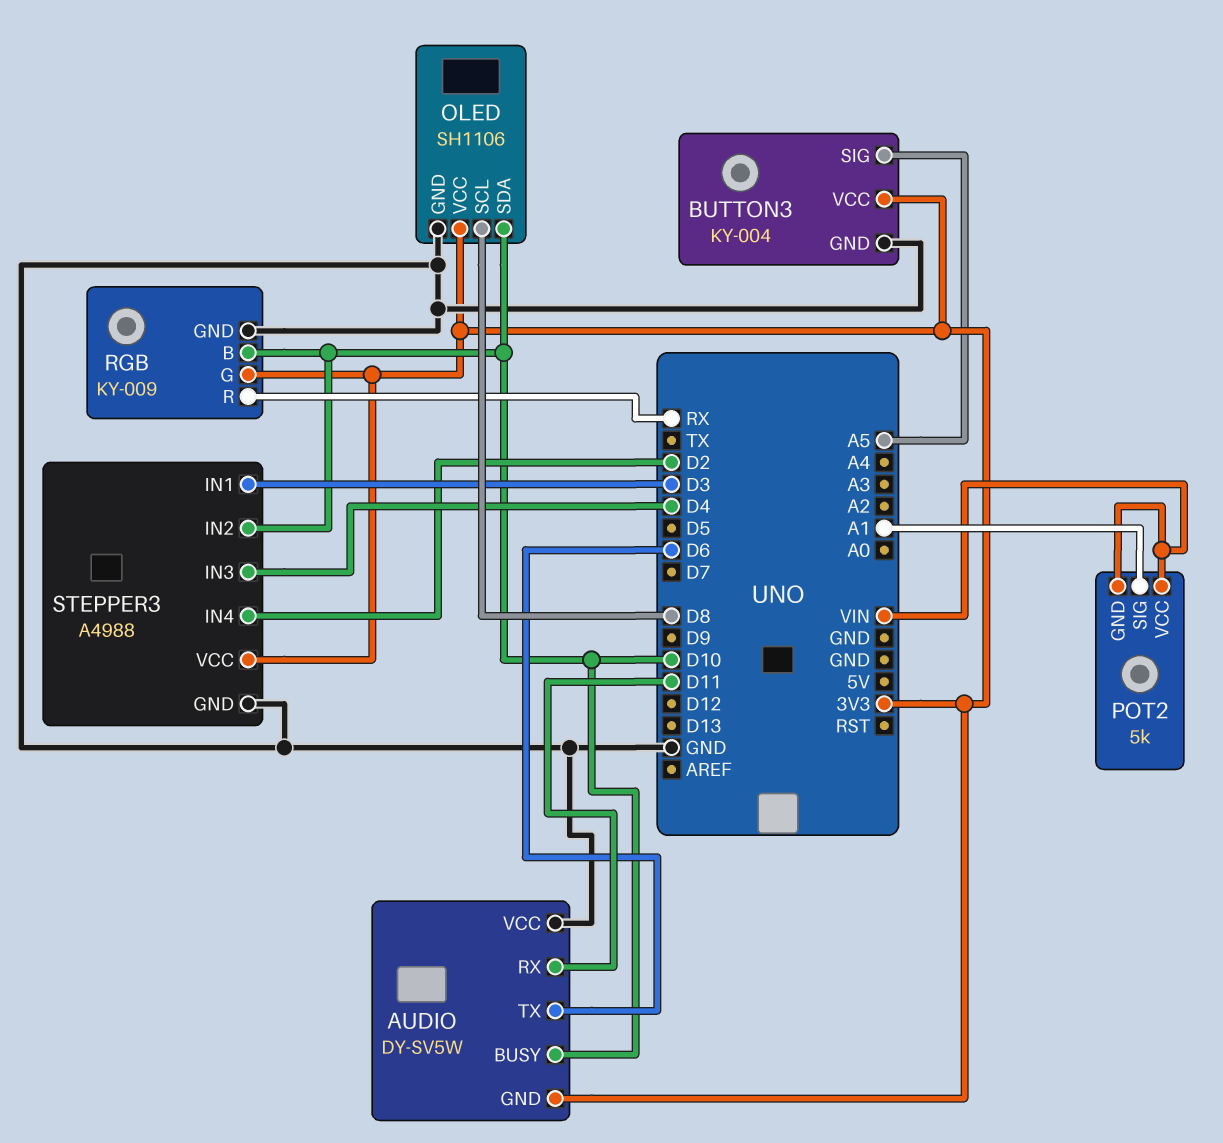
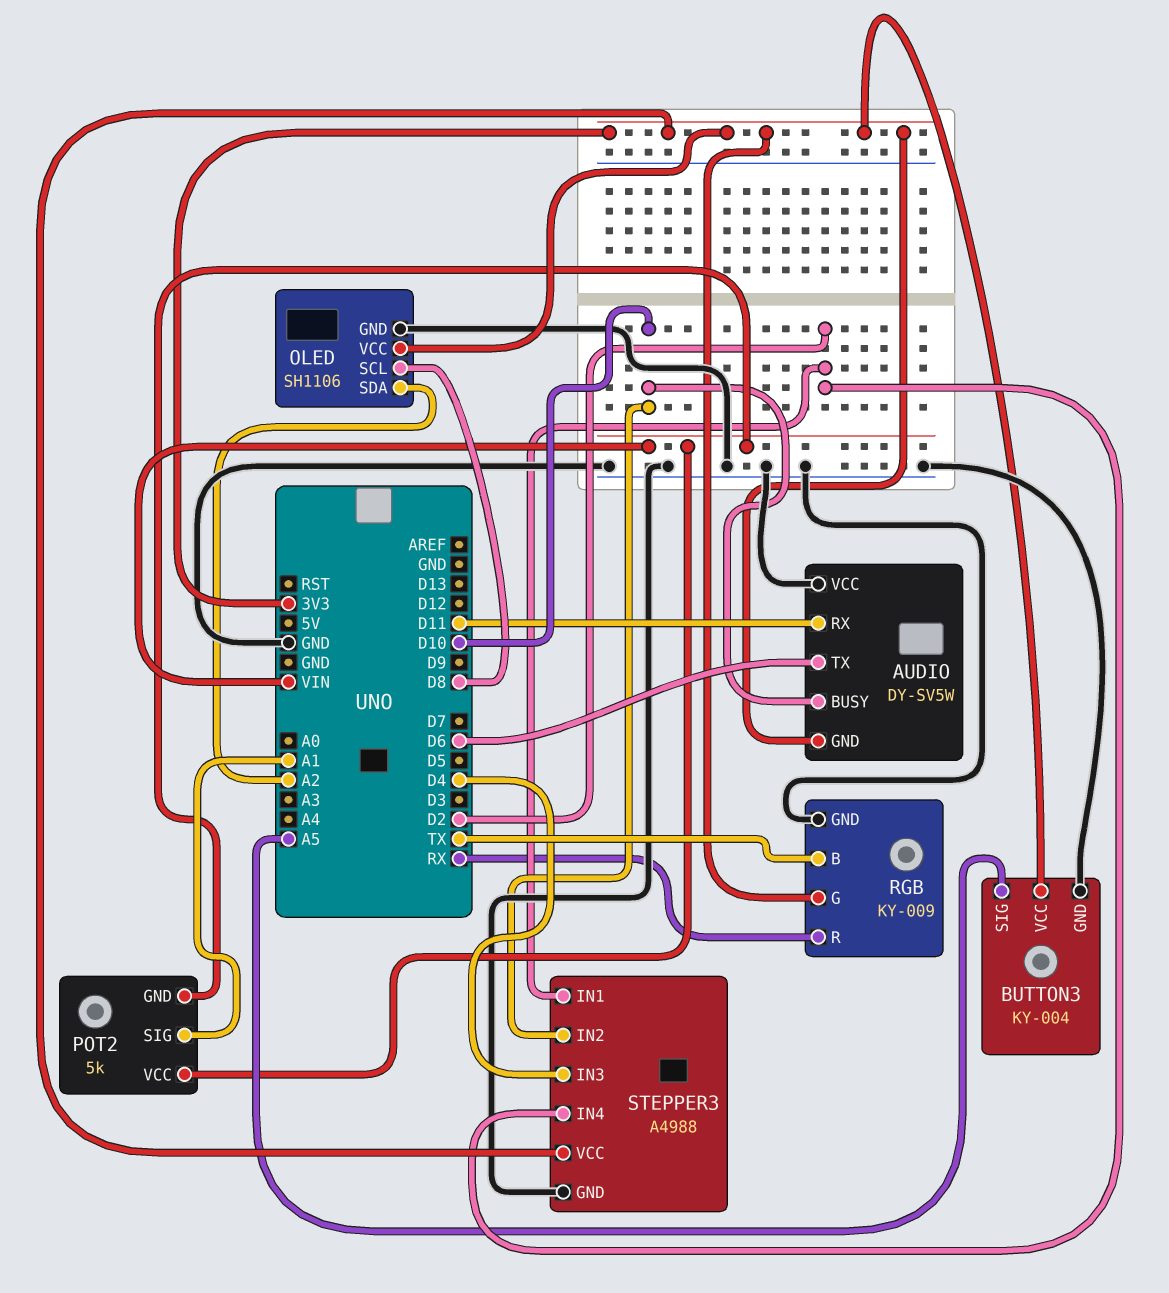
OLED pin SDA: D10 -> A2
RGB pin B: D10 -> TX
STEPPER3 pin IN1: D3 -> D2

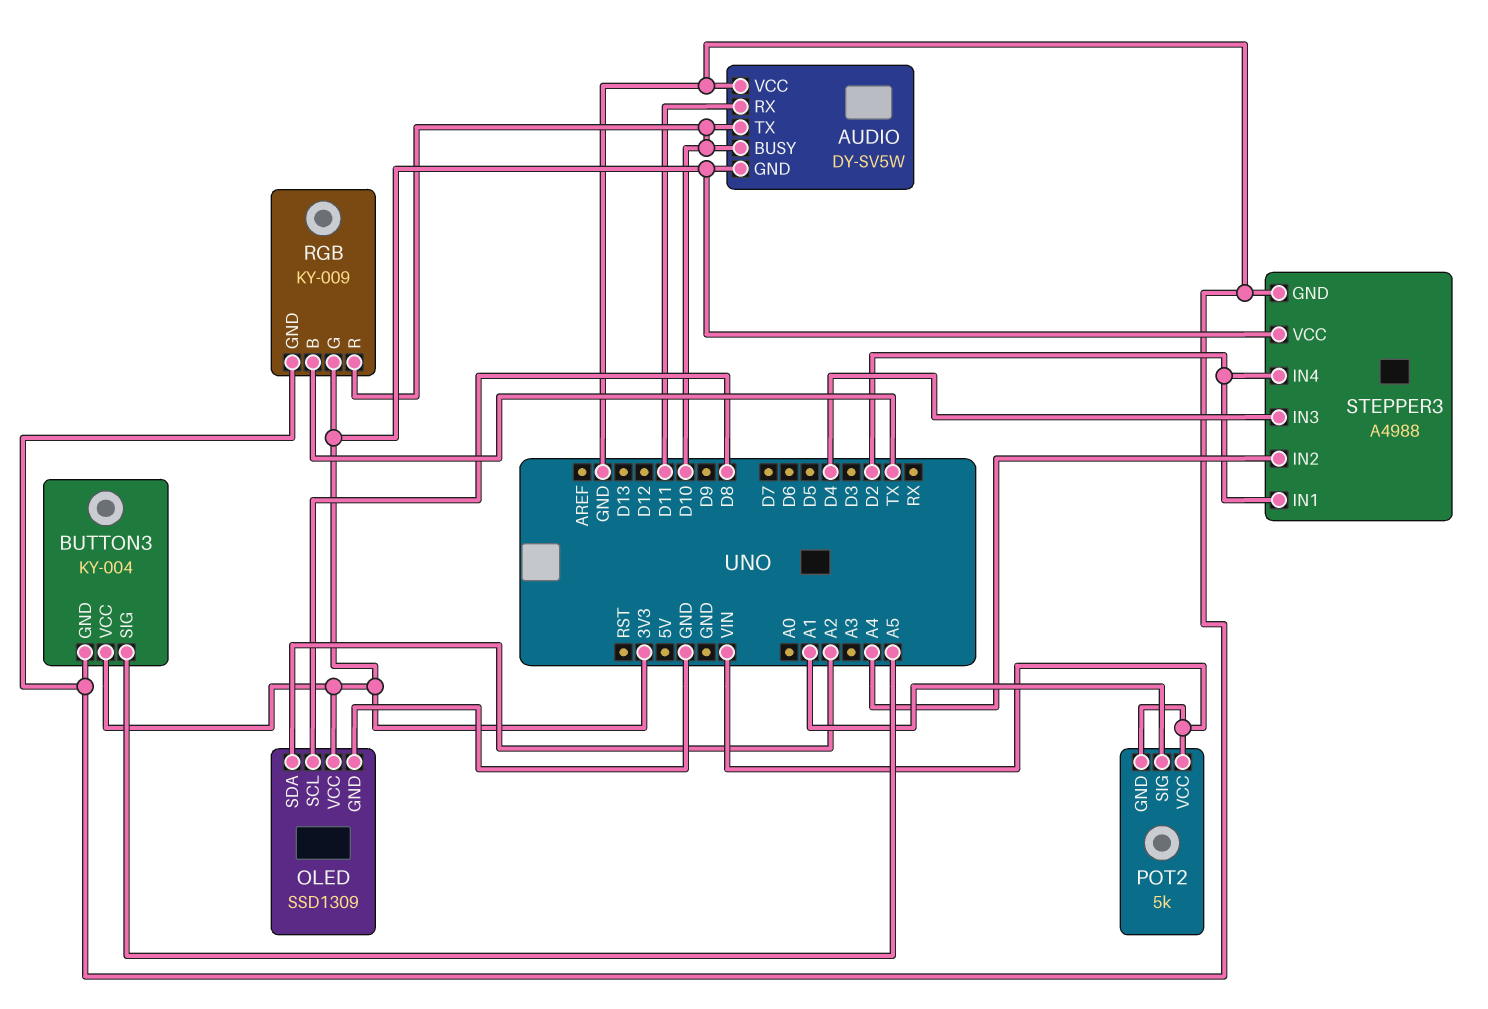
AUDIO pin TX: D6 -> D10
OLED: SH1106 -> SSD1309
RGB pin R: RX -> D10
STEPPER3 pin IN2: D10 -> A4

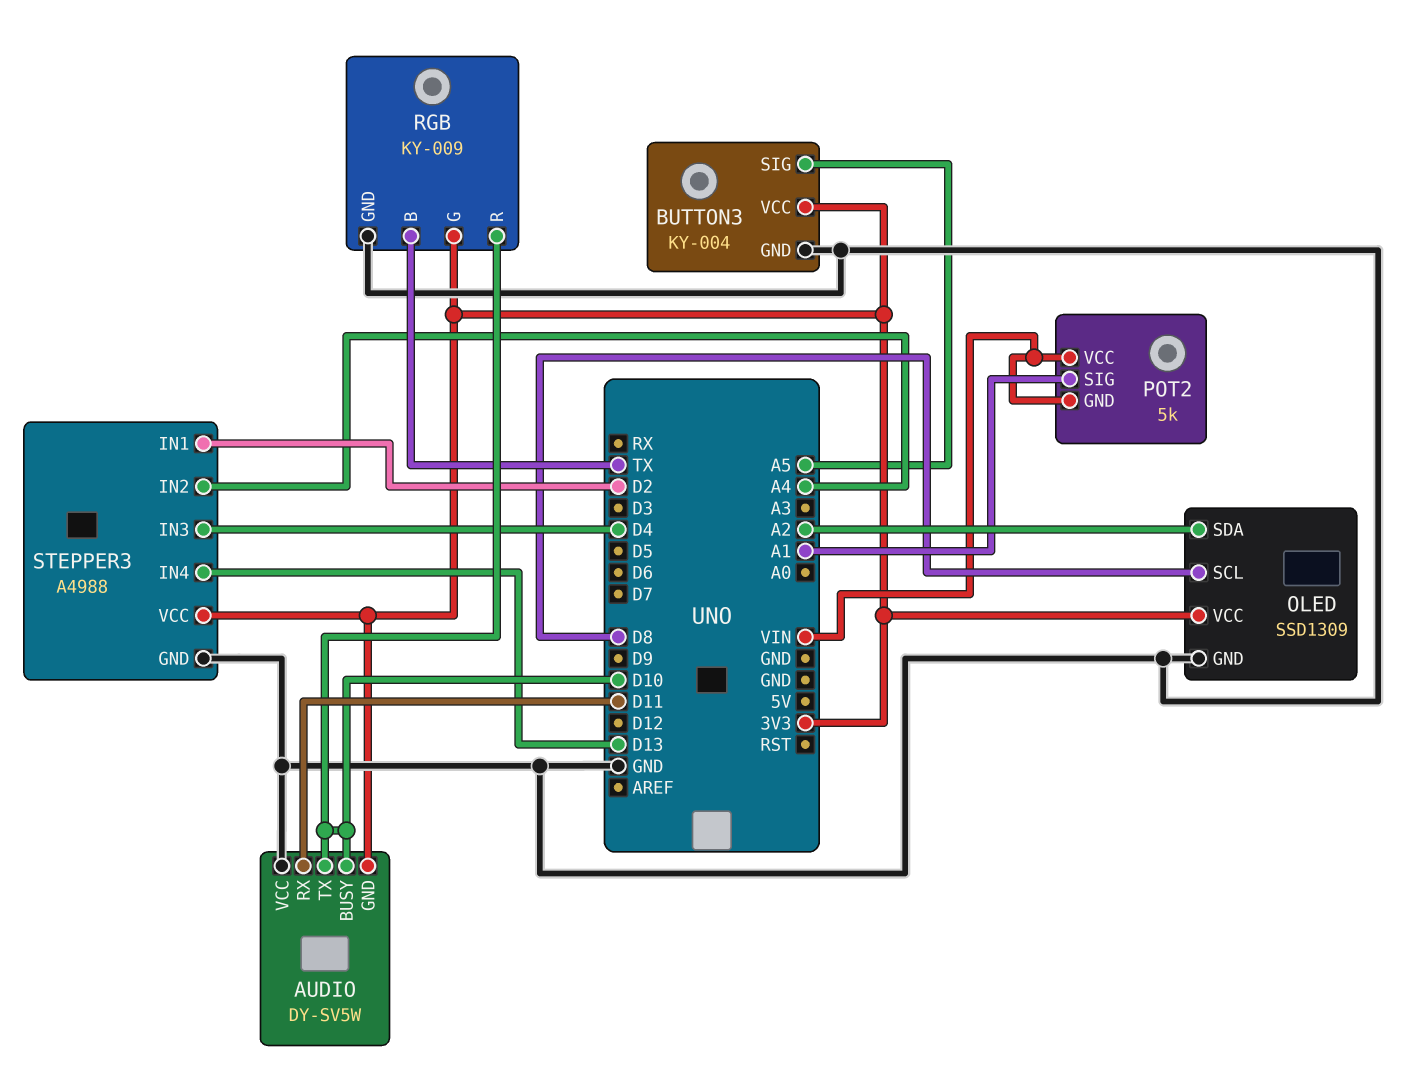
STEPPER3 pin IN4: D2 -> D13

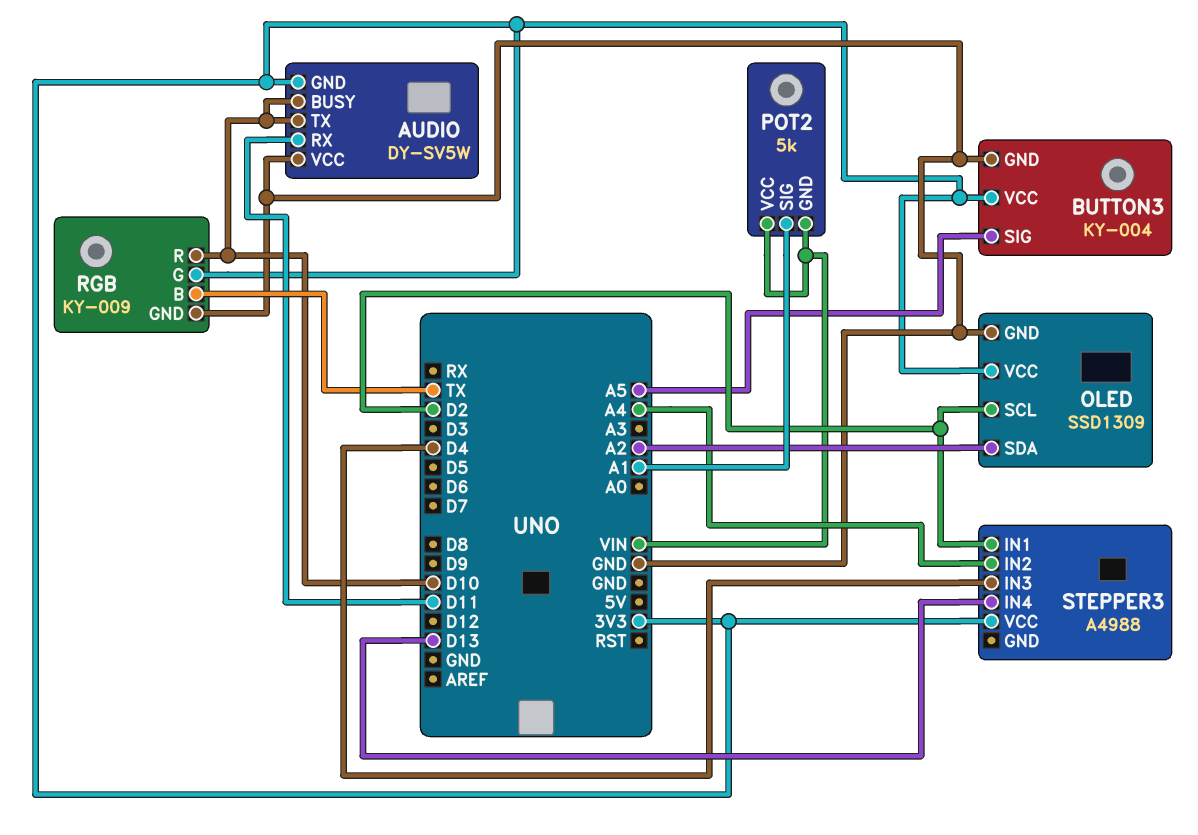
OLED pin SCL: D8 -> D2
STEPPER3 pin GND: GND -> none

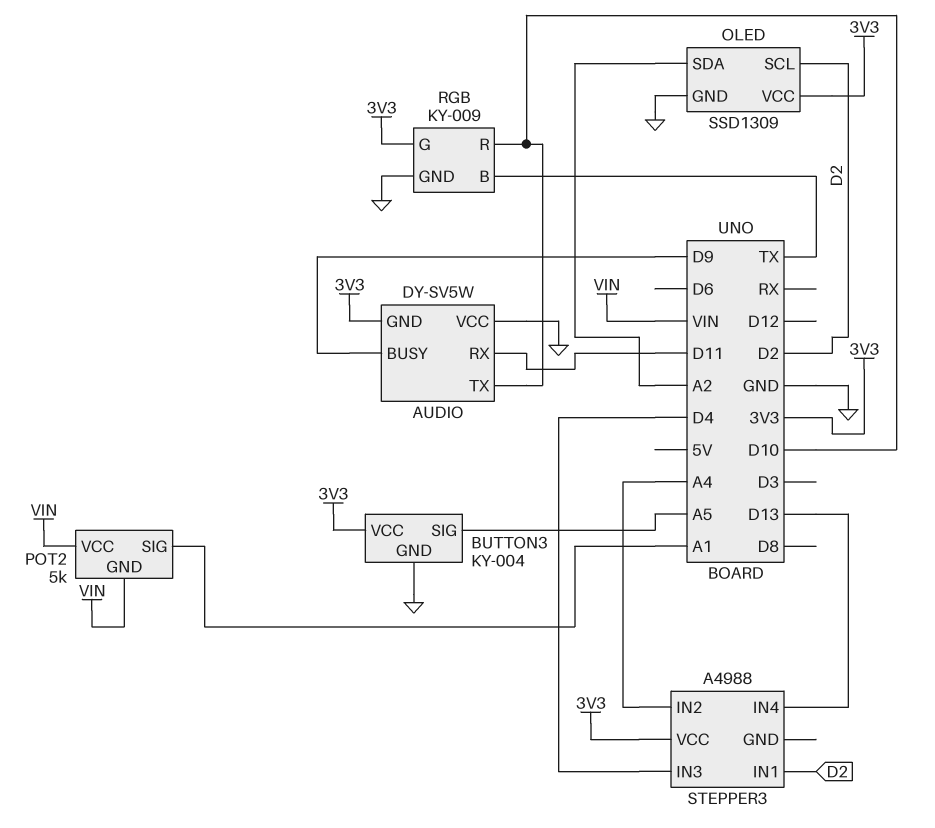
AUDIO pin BUSY: D10 -> D9

